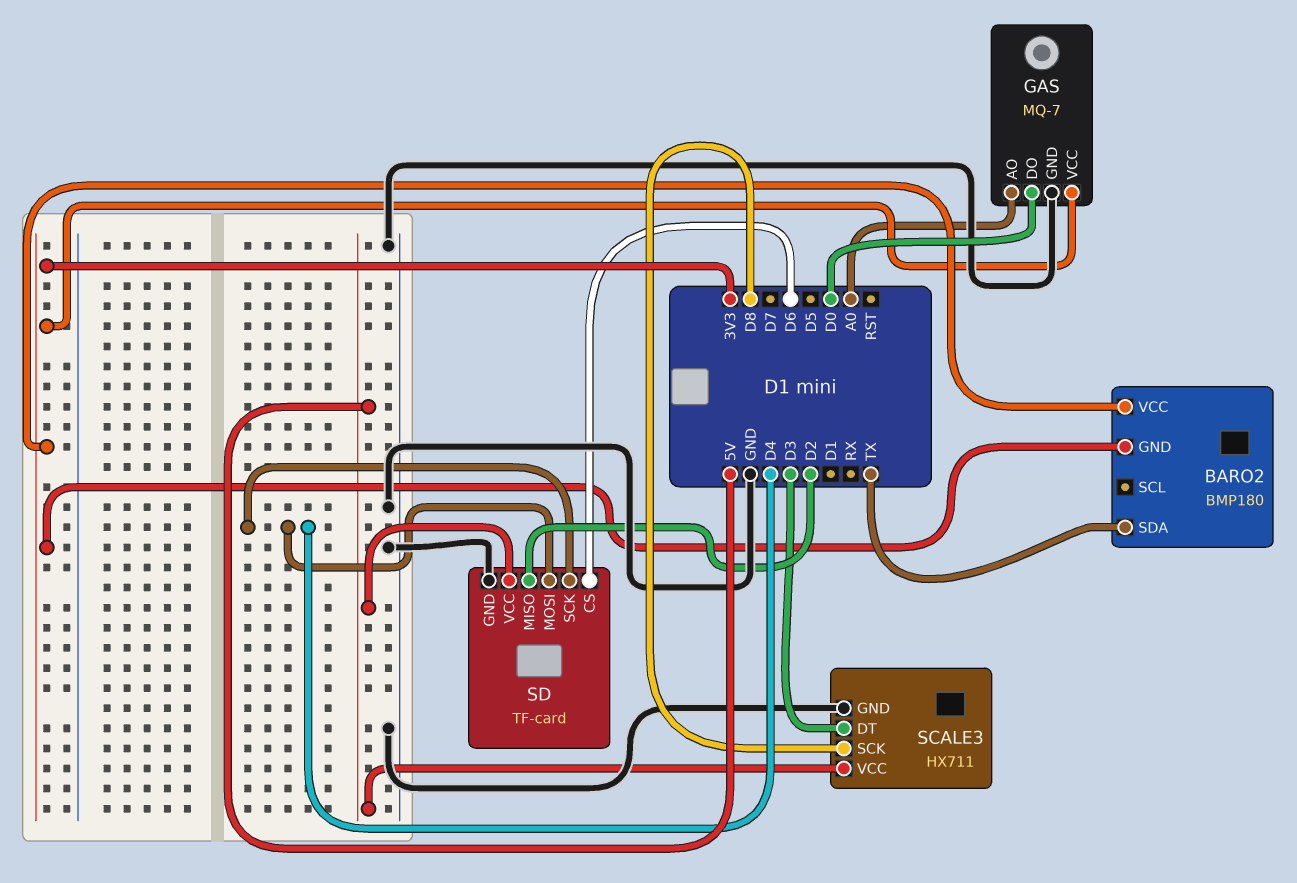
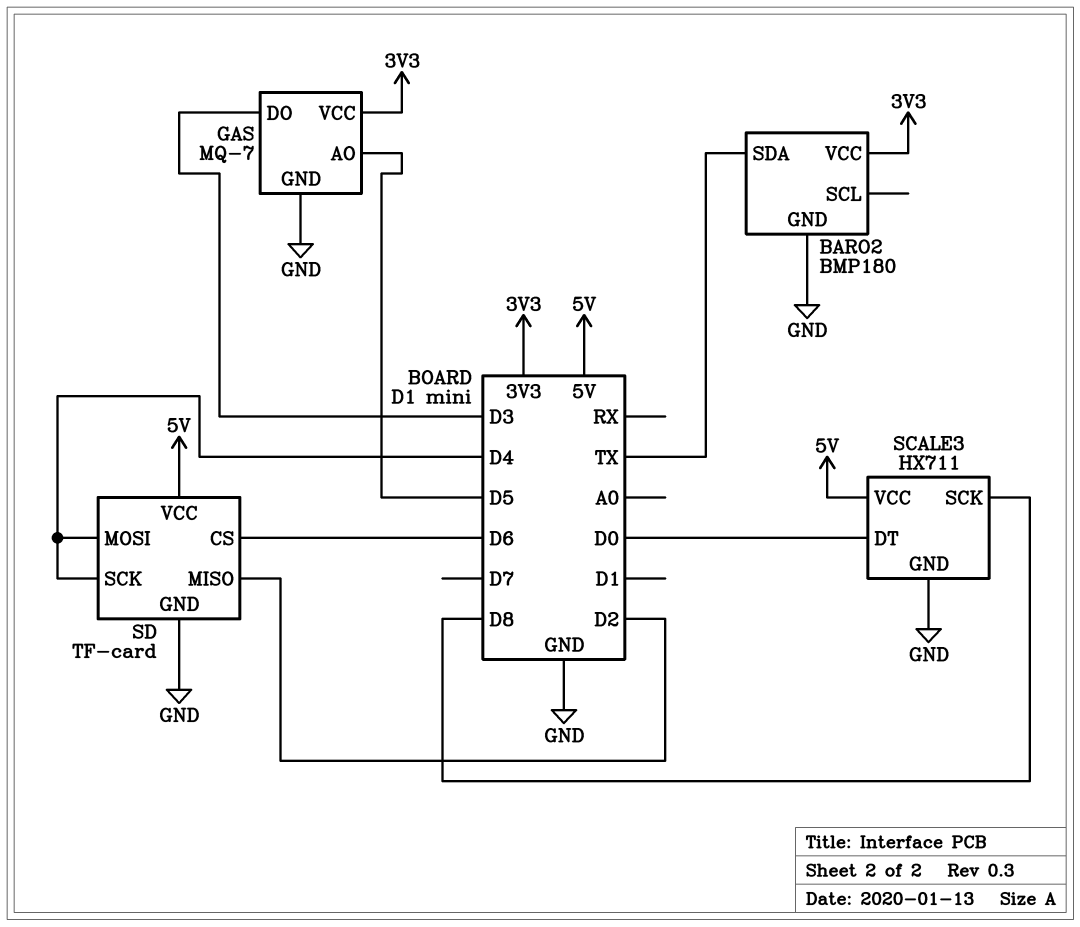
BARO2 pin GND: 3V3 -> GND
GAS pin AO: A0 -> D5
GAS pin DO: D0 -> D3
SCALE3 pin DT: D3 -> D0

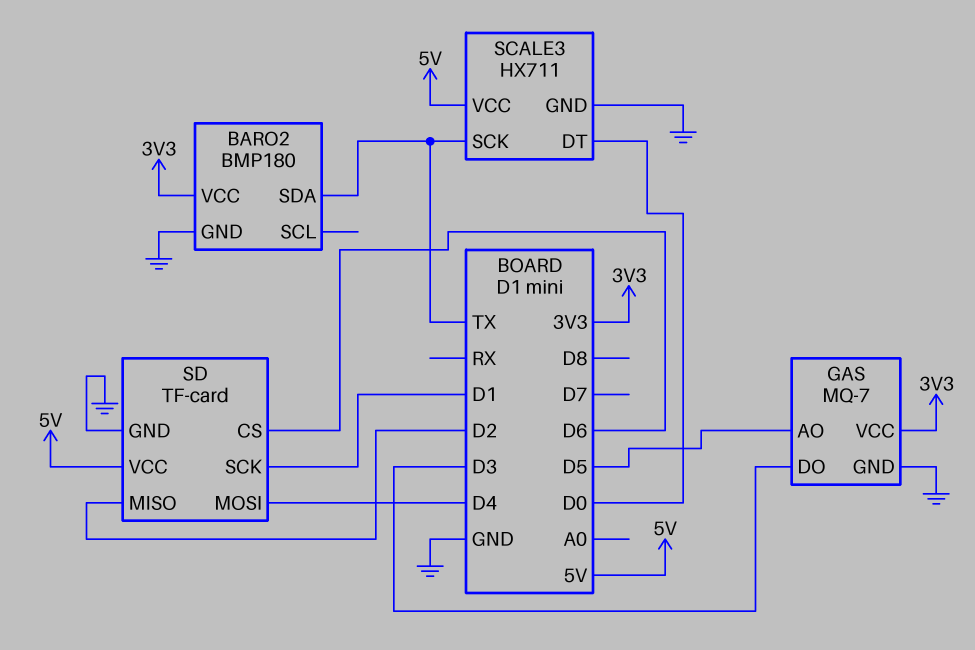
SCALE3 pin SCK: D8 -> TX
SD pin SCK: D4 -> D1

